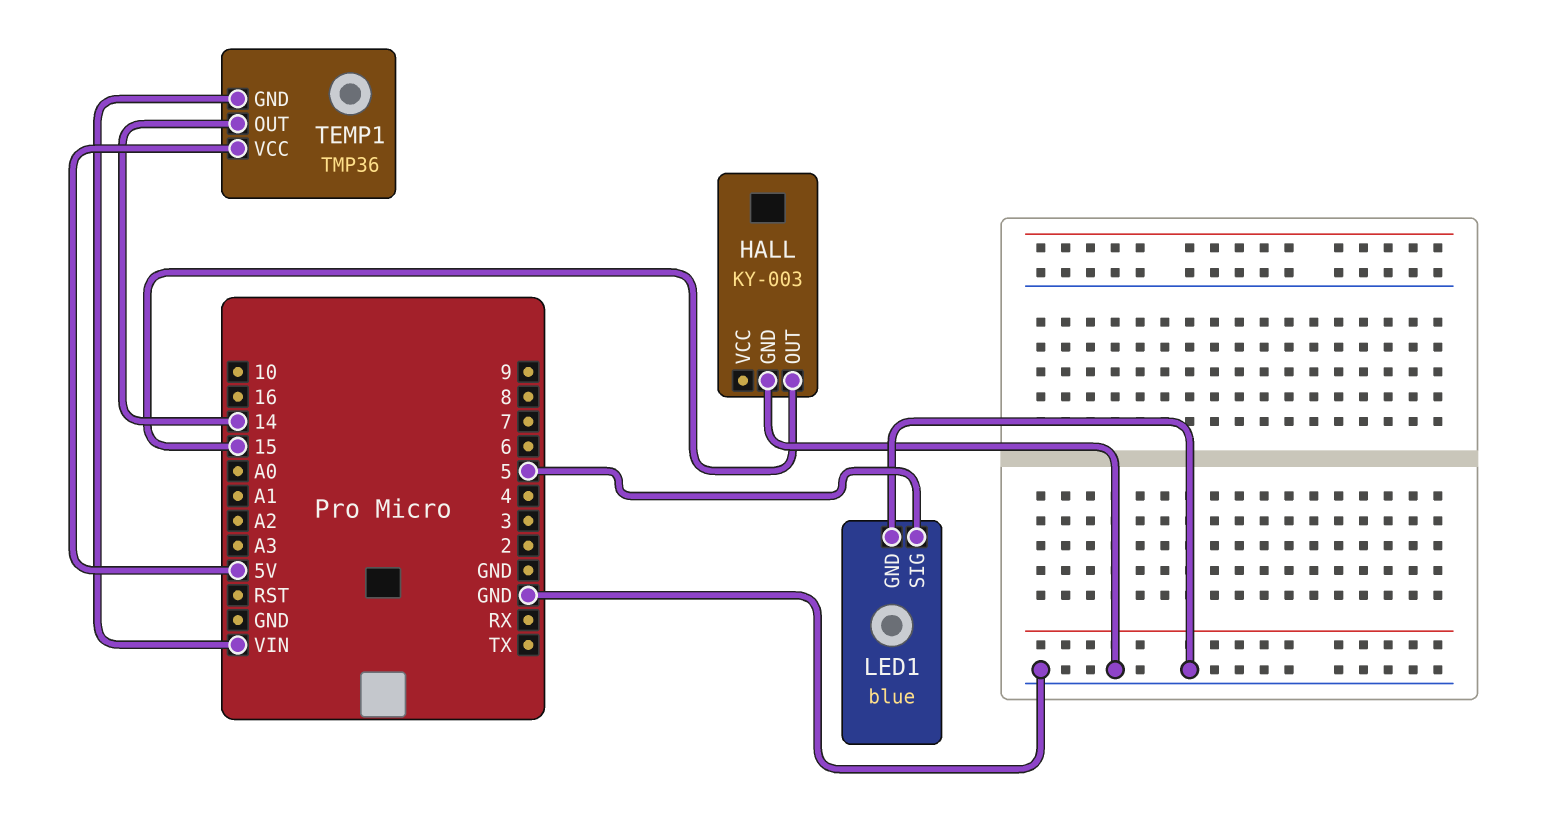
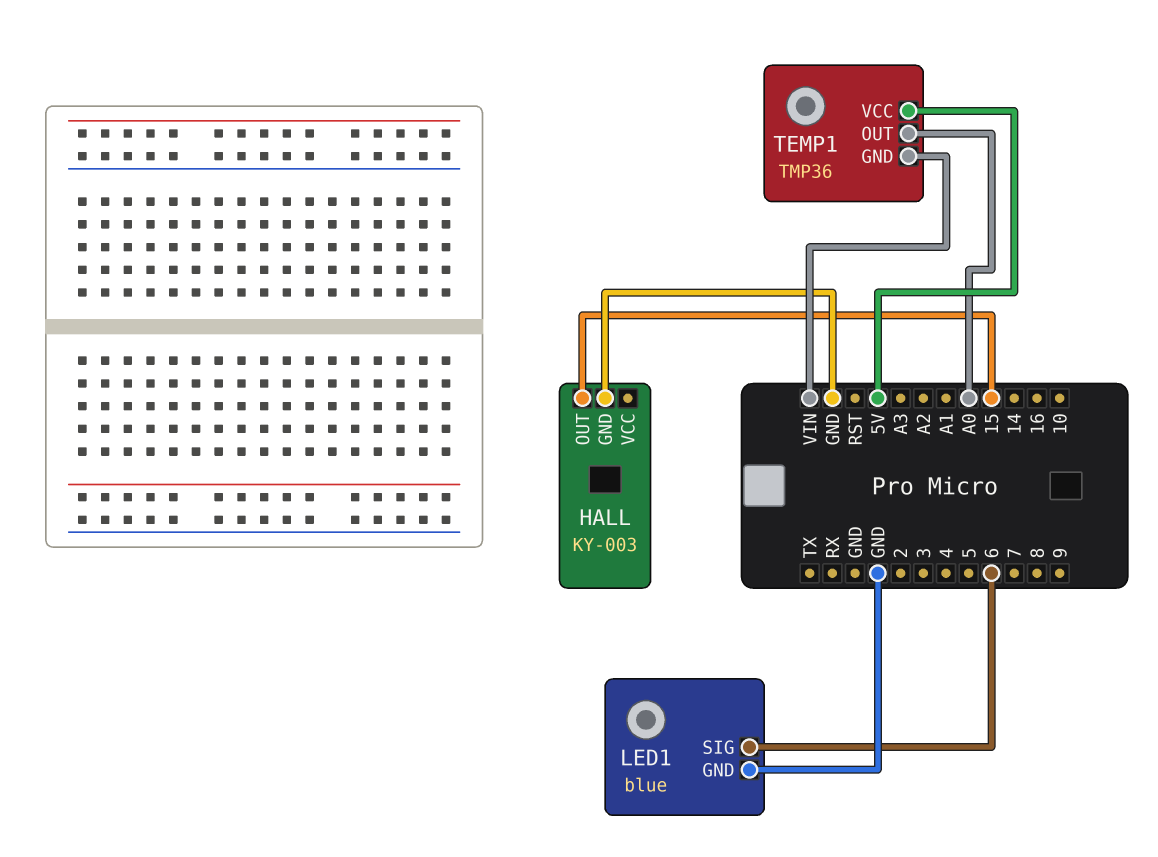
LED1 pin SIG: 5 -> 6
TEMP1 pin OUT: 14 -> A0

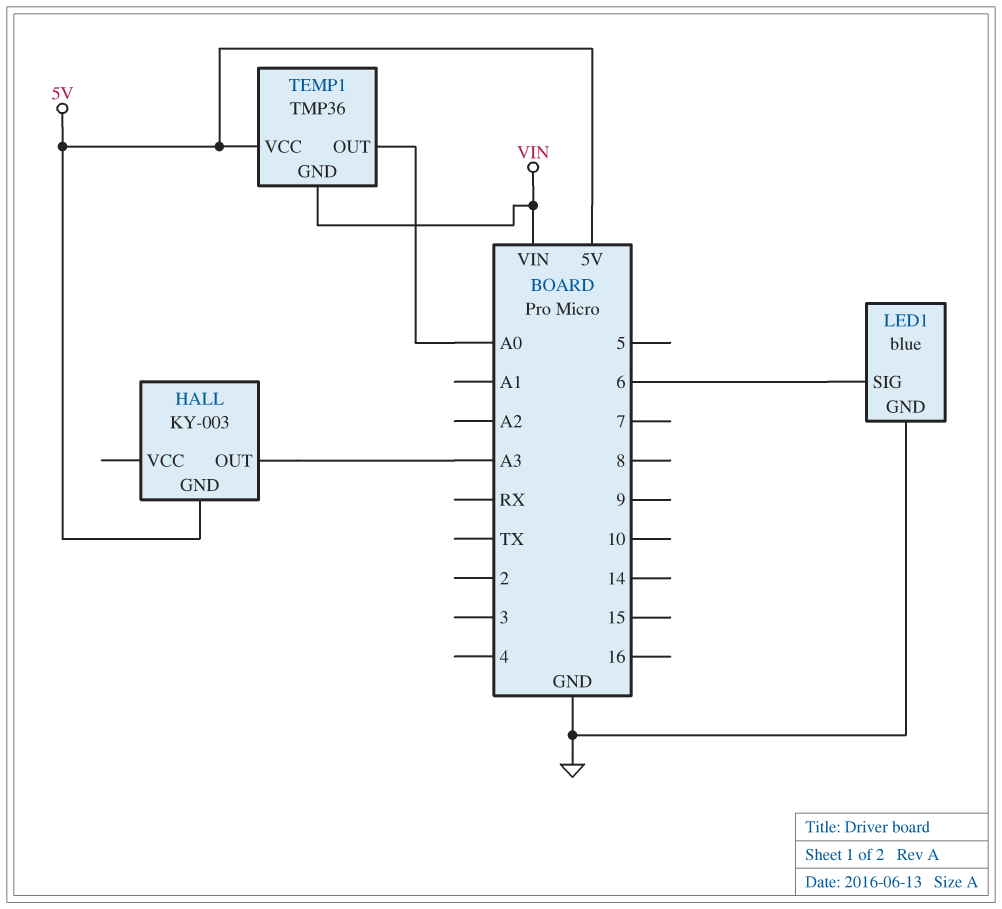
HALL pin GND: GND -> 5V
HALL pin OUT: 15 -> A3

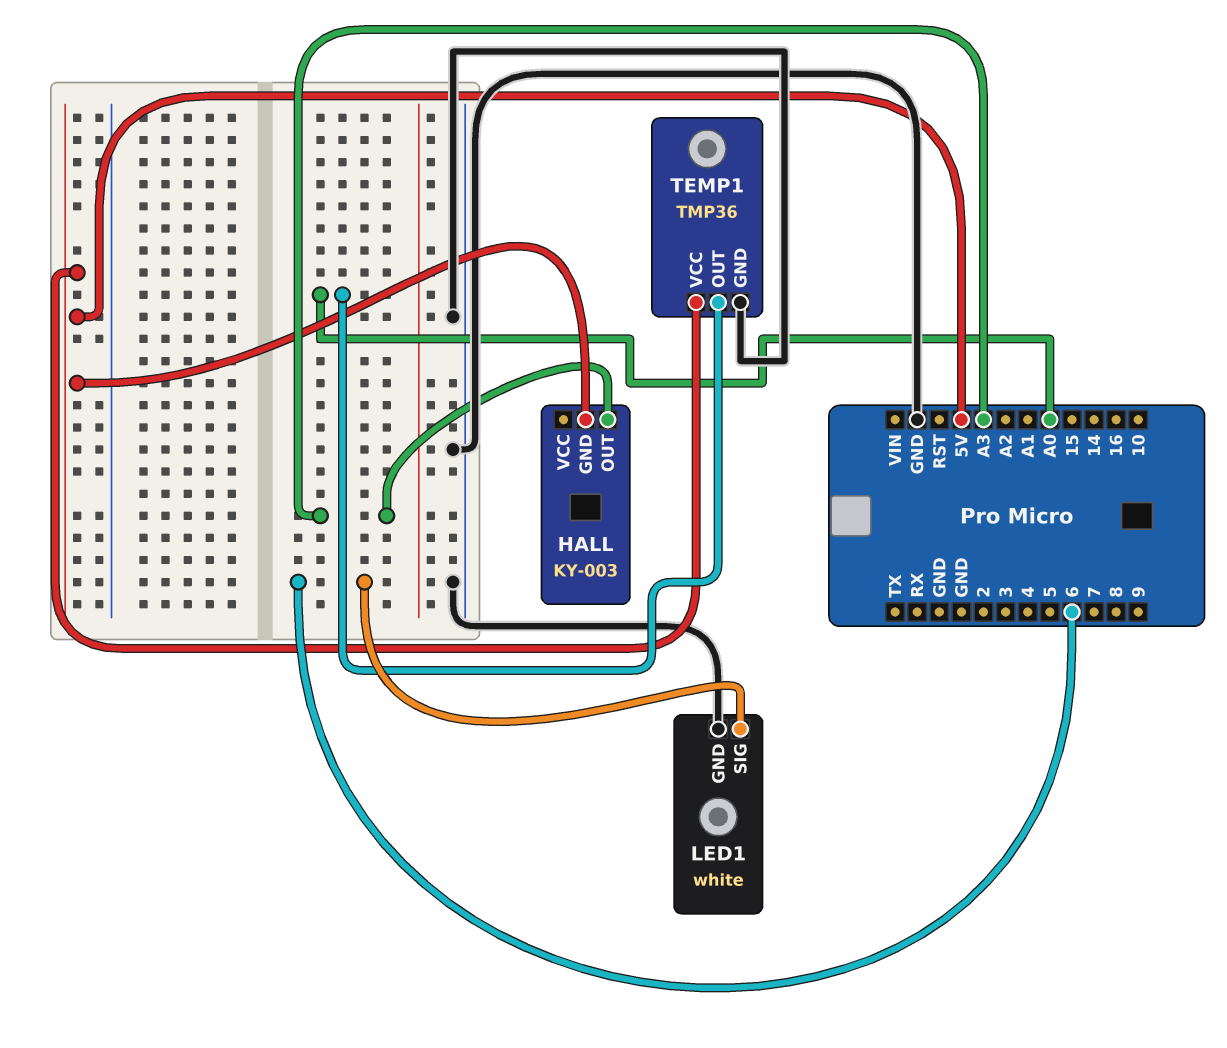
LED1: blue -> white
TEMP1 pin GND: VIN -> GND

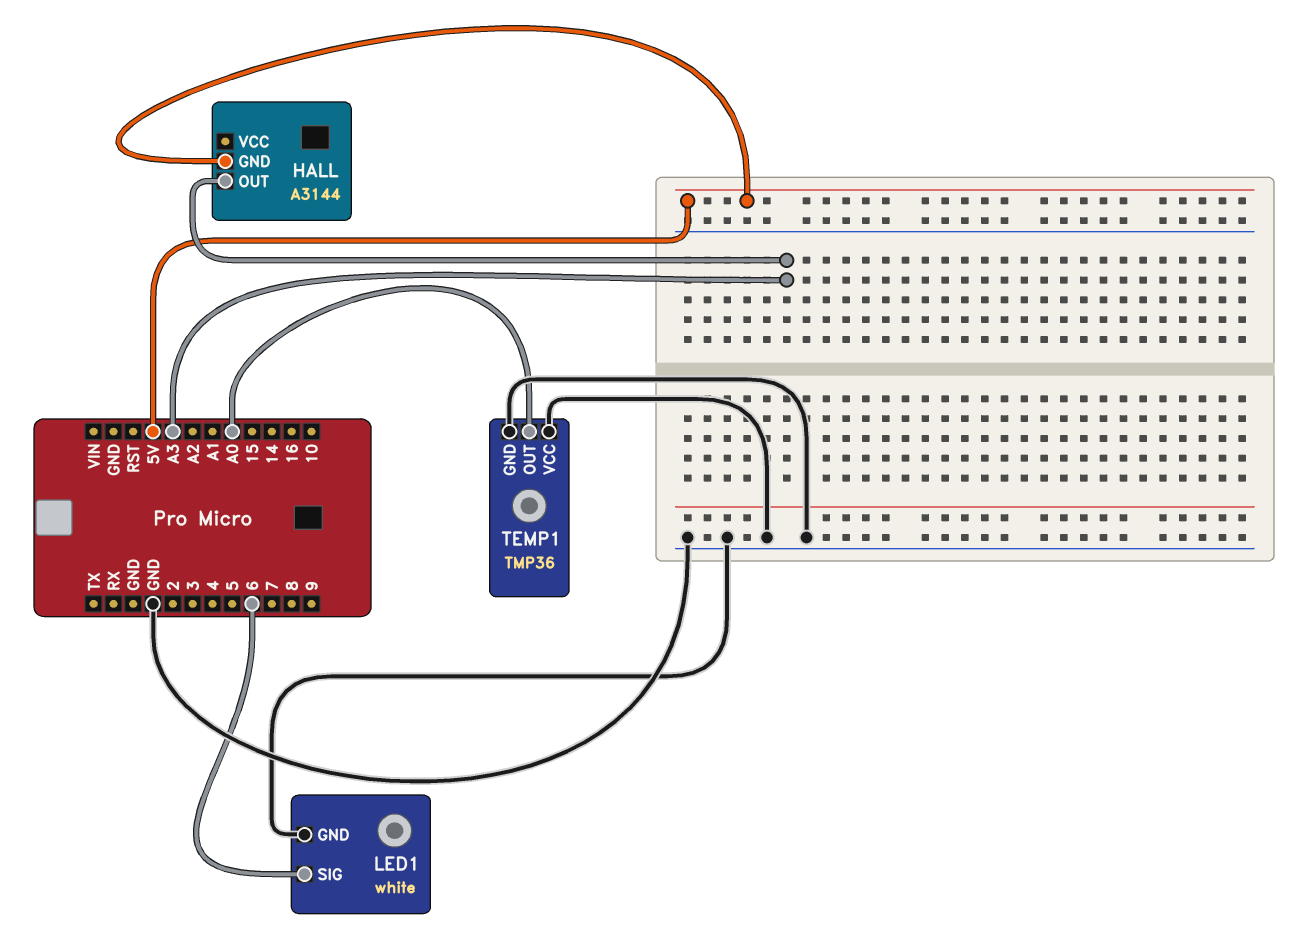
HALL: KY-003 -> A3144
TEMP1 pin VCC: 5V -> GND

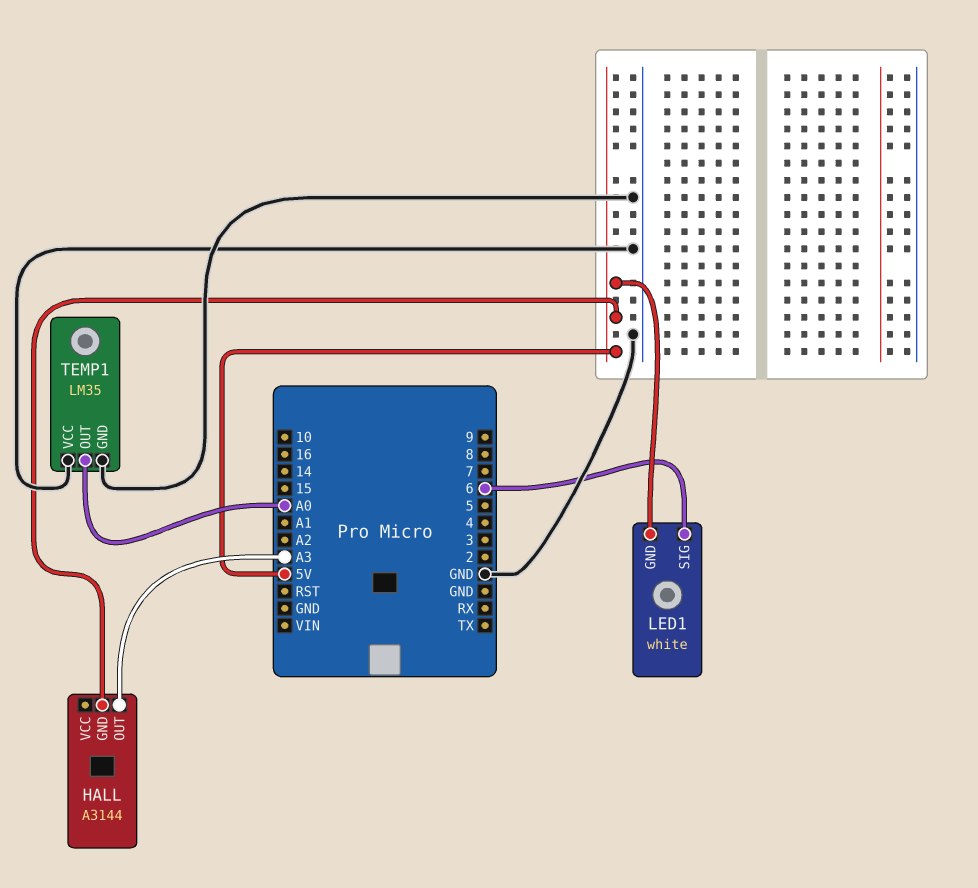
LED1 pin GND: GND -> 5V
TEMP1: TMP36 -> LM35

